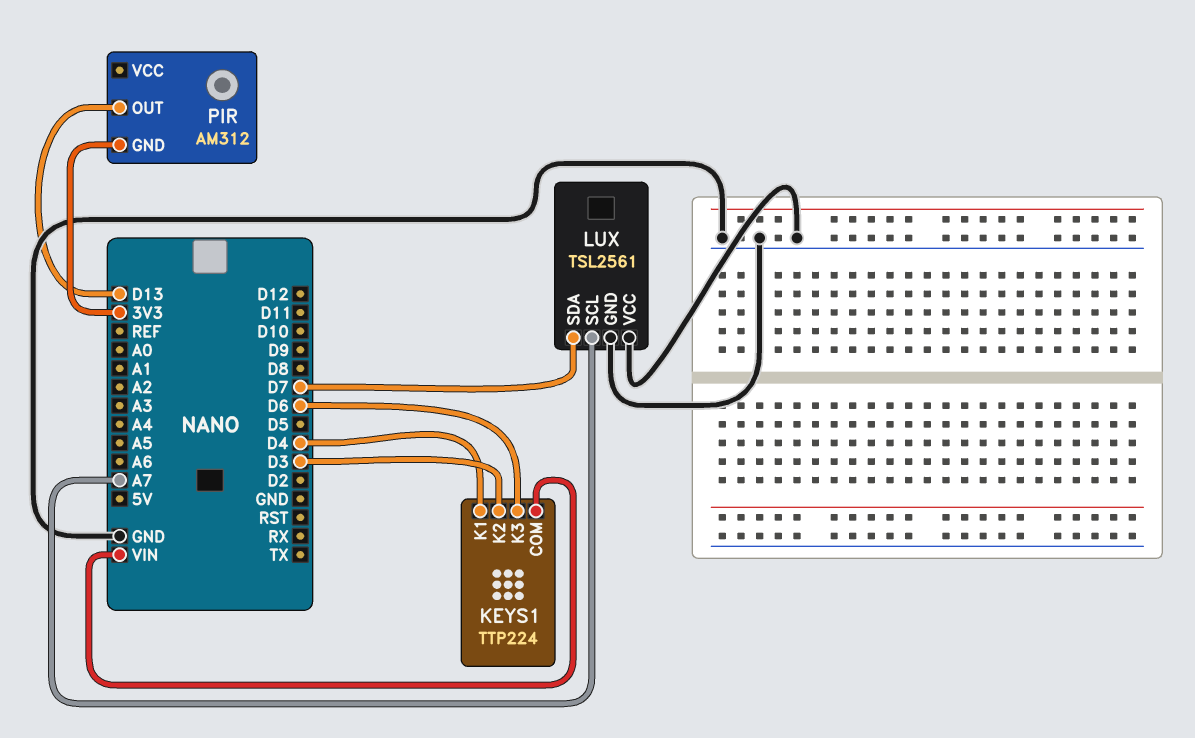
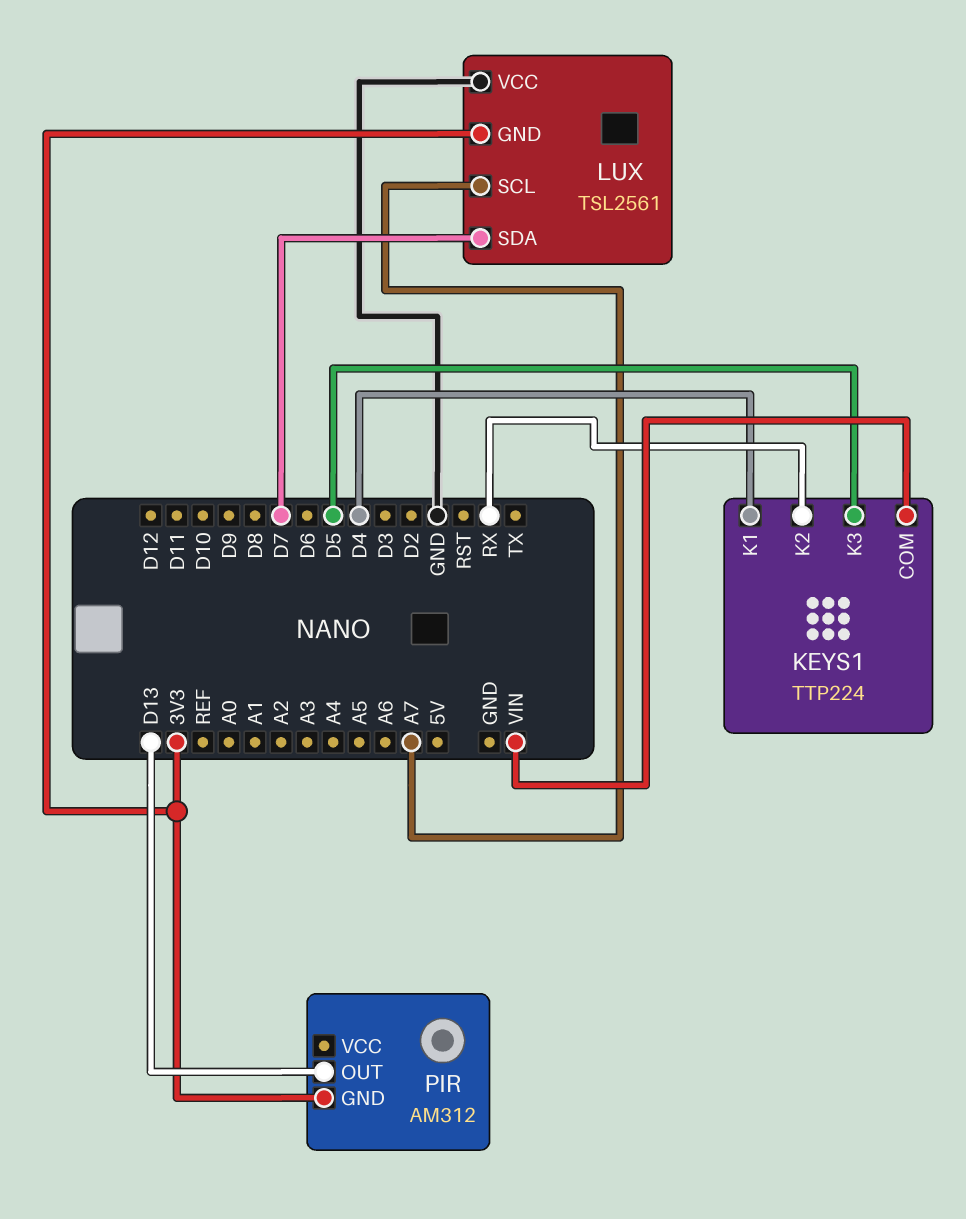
KEYS1 pin K2: D3 -> RX
KEYS1 pin K3: D6 -> D5
LUX pin GND: GND -> 3V3

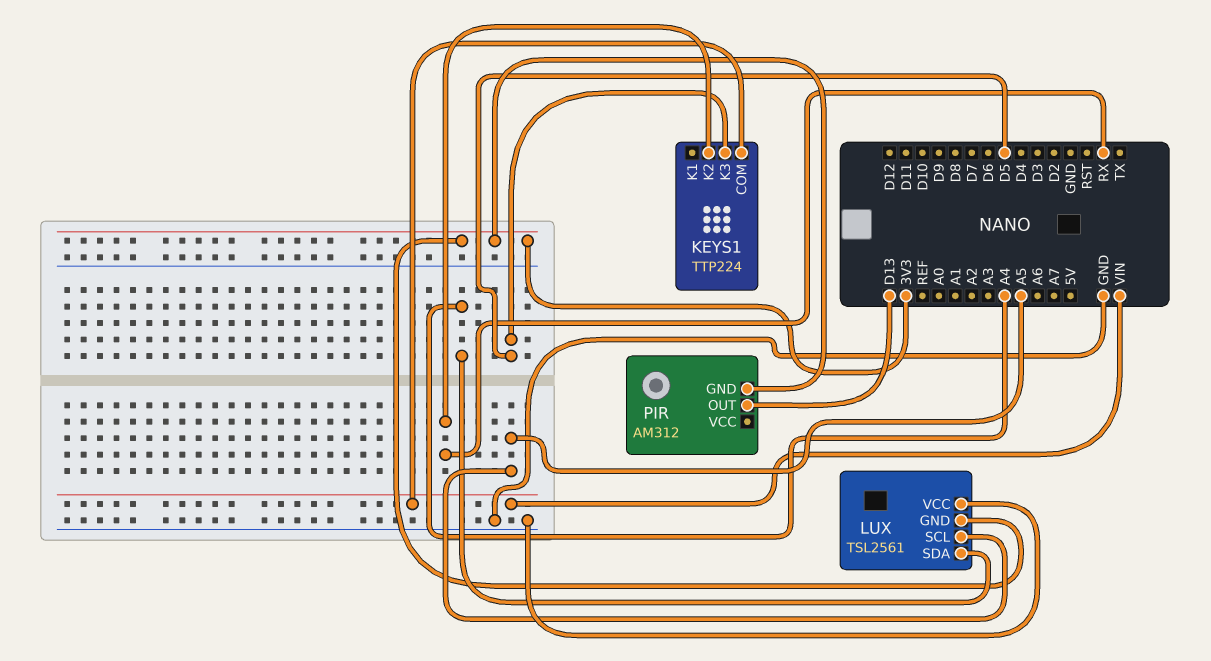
KEYS1 pin K1: D4 -> none
LUX pin SCL: A7 -> A5
LUX pin SDA: D7 -> A4

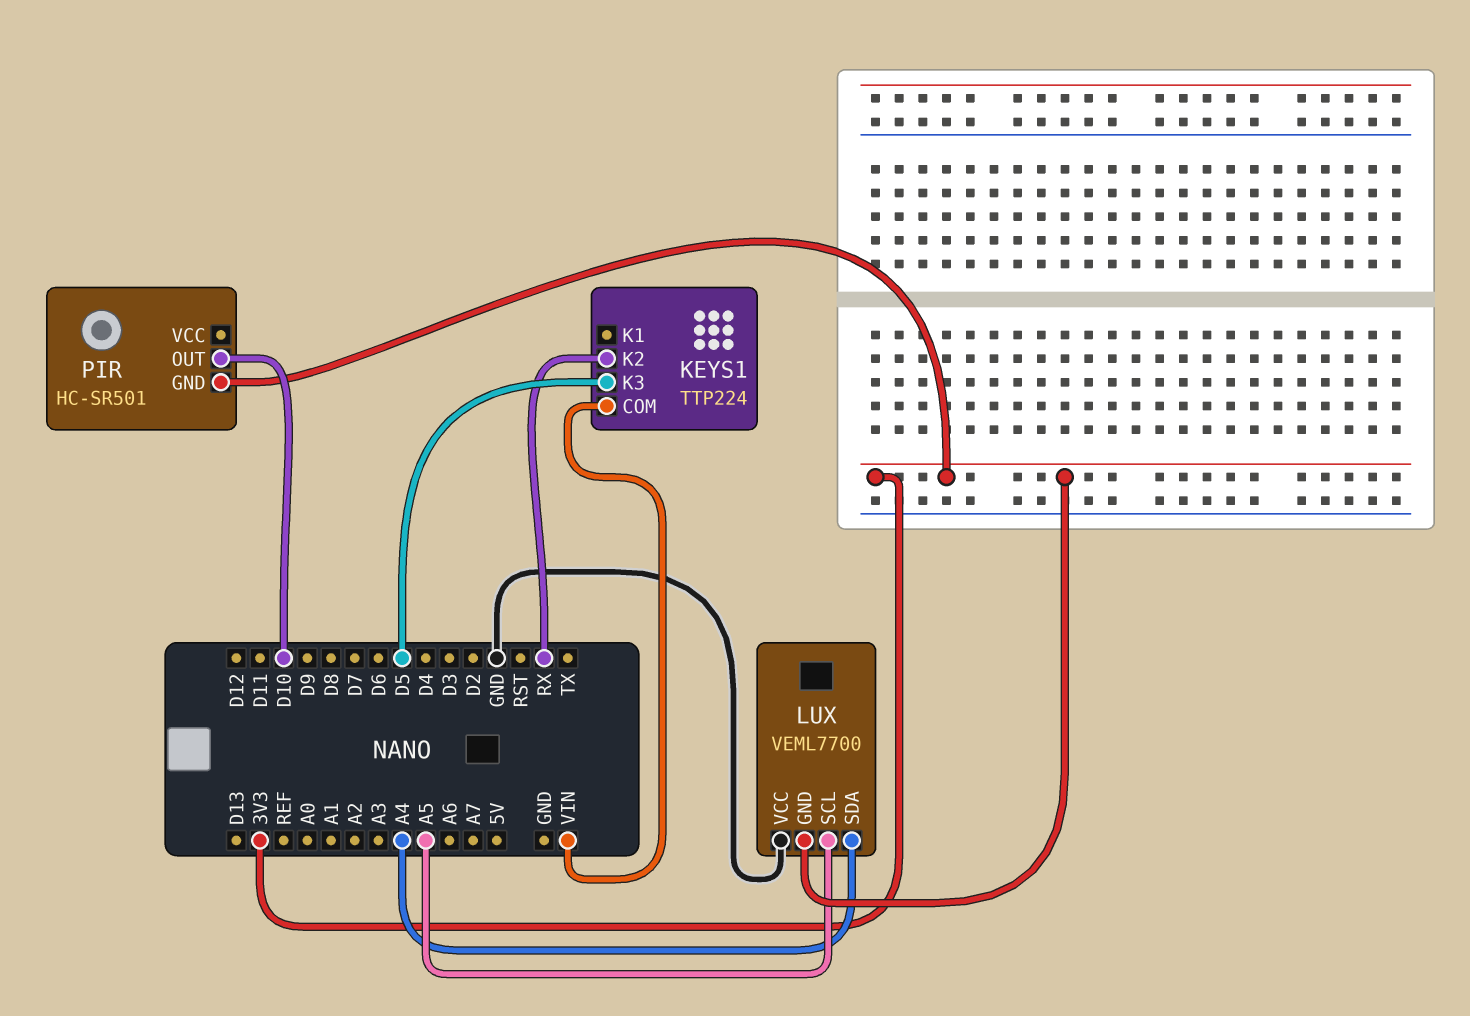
LUX: TSL2561 -> VEML7700
PIR: AM312 -> HC-SR501
PIR pin OUT: D13 -> D10

